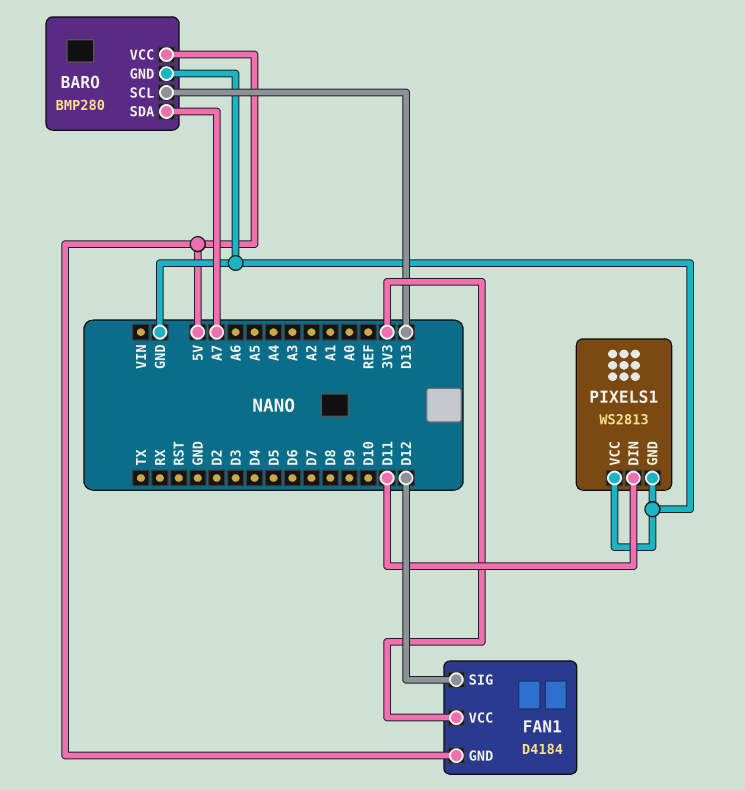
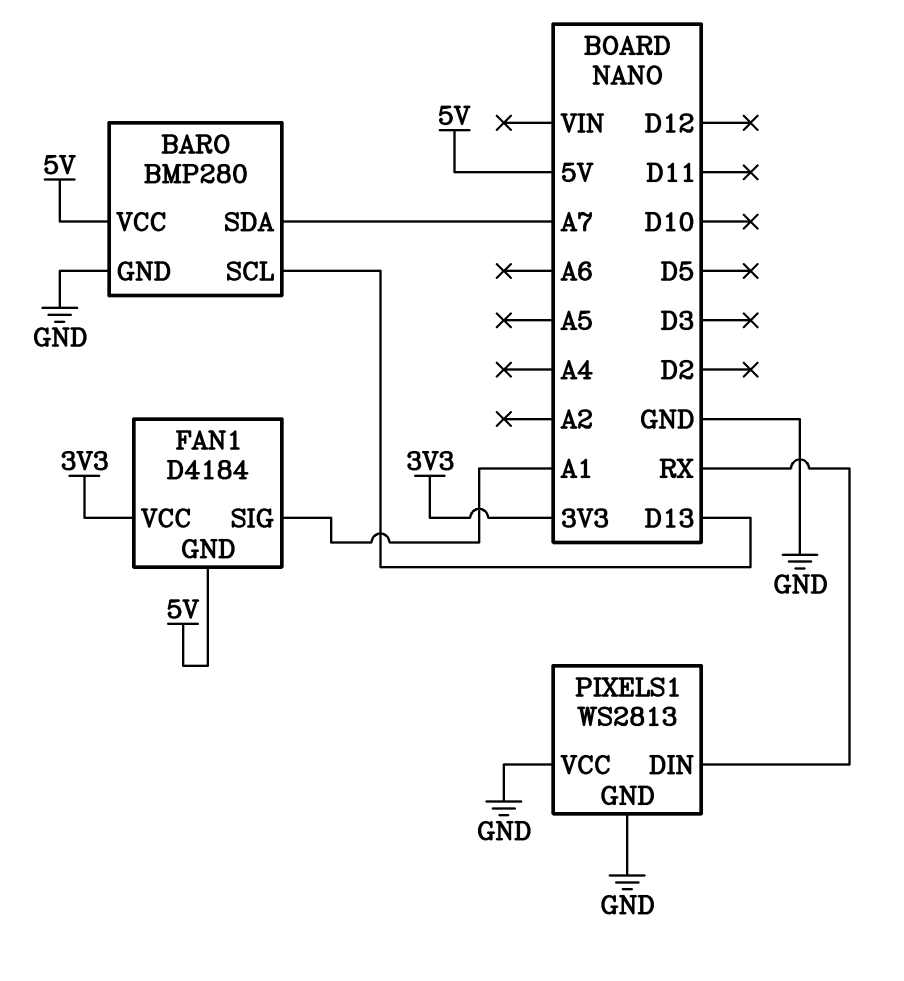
FAN1 pin SIG: D12 -> A1
PIXELS1 pin DIN: D11 -> RX

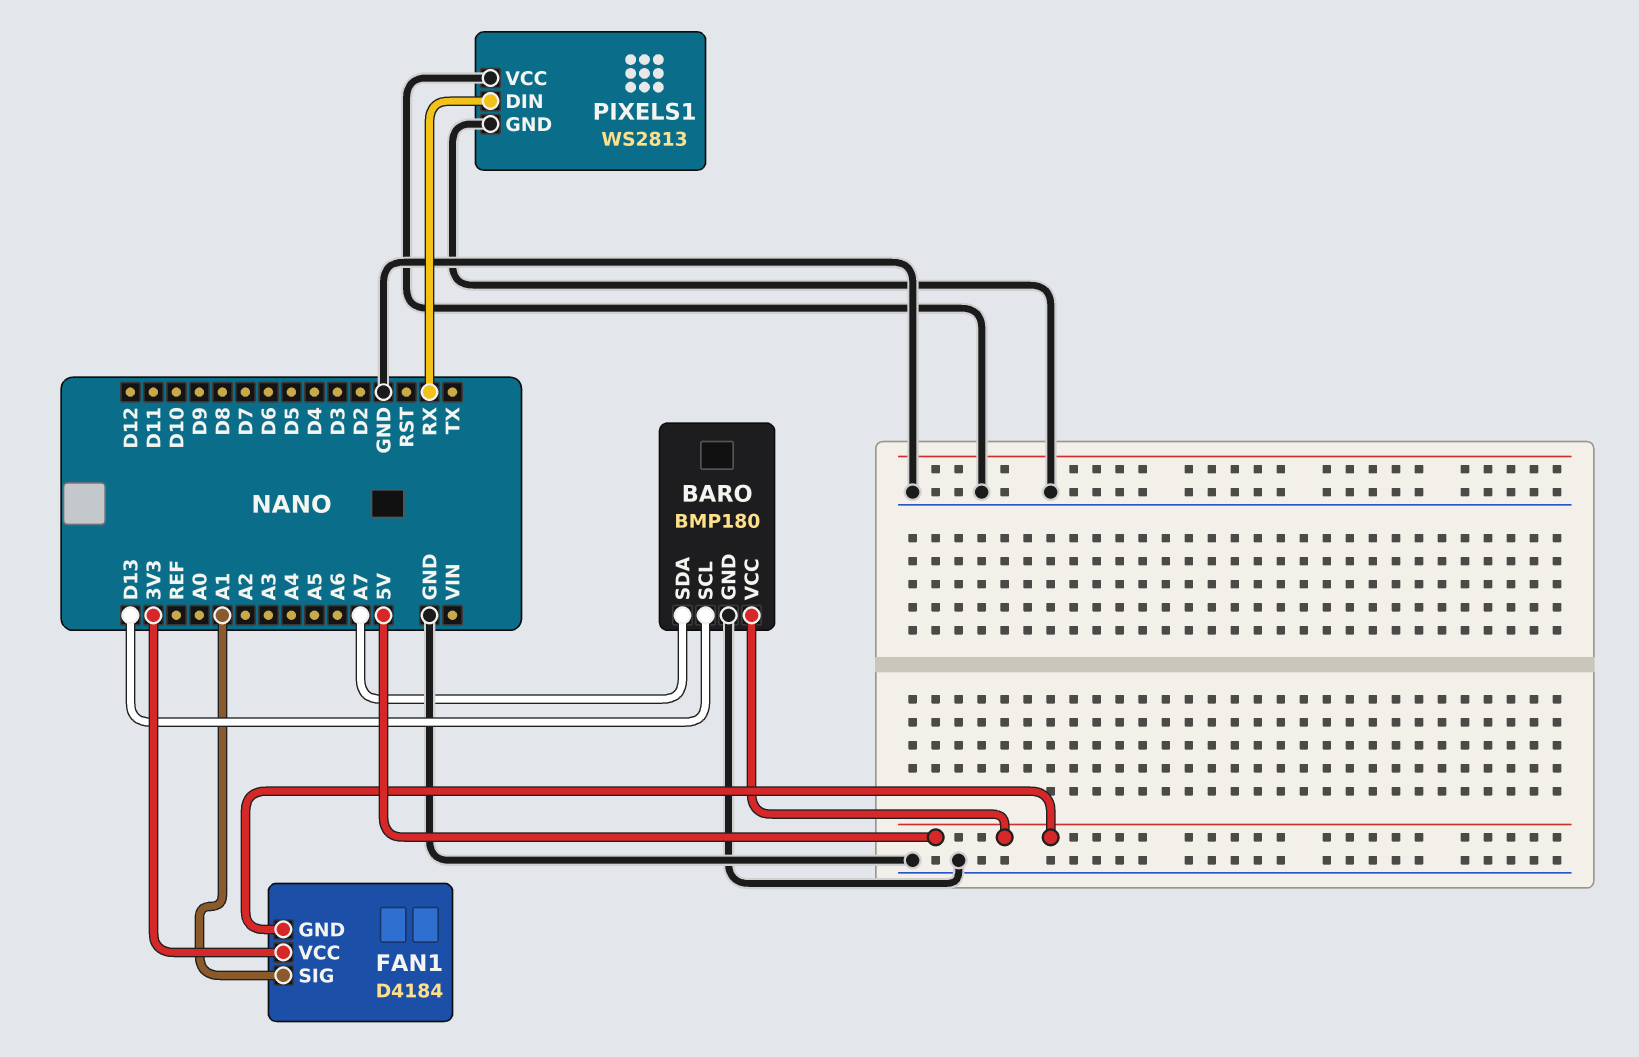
BARO: BMP280 -> BMP180

